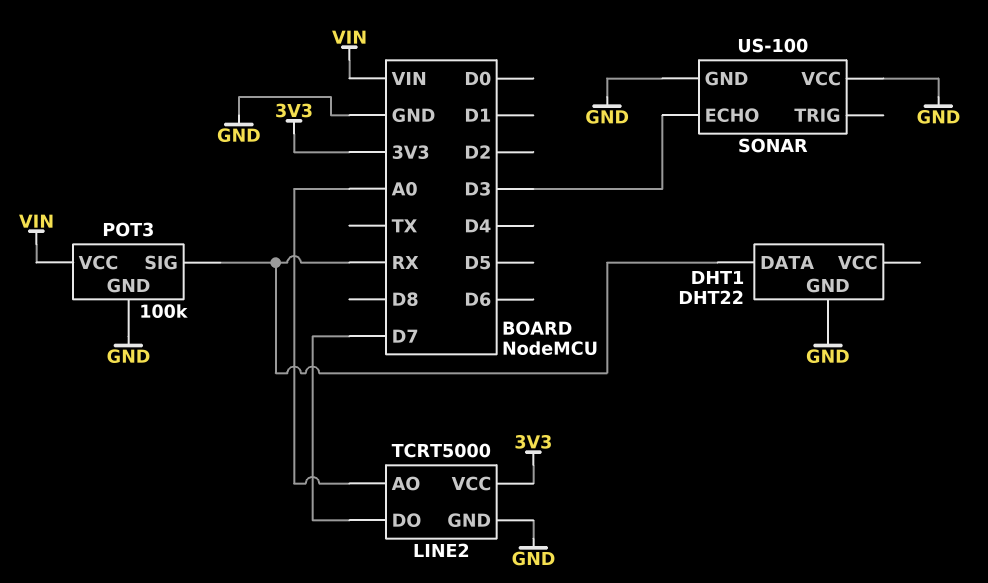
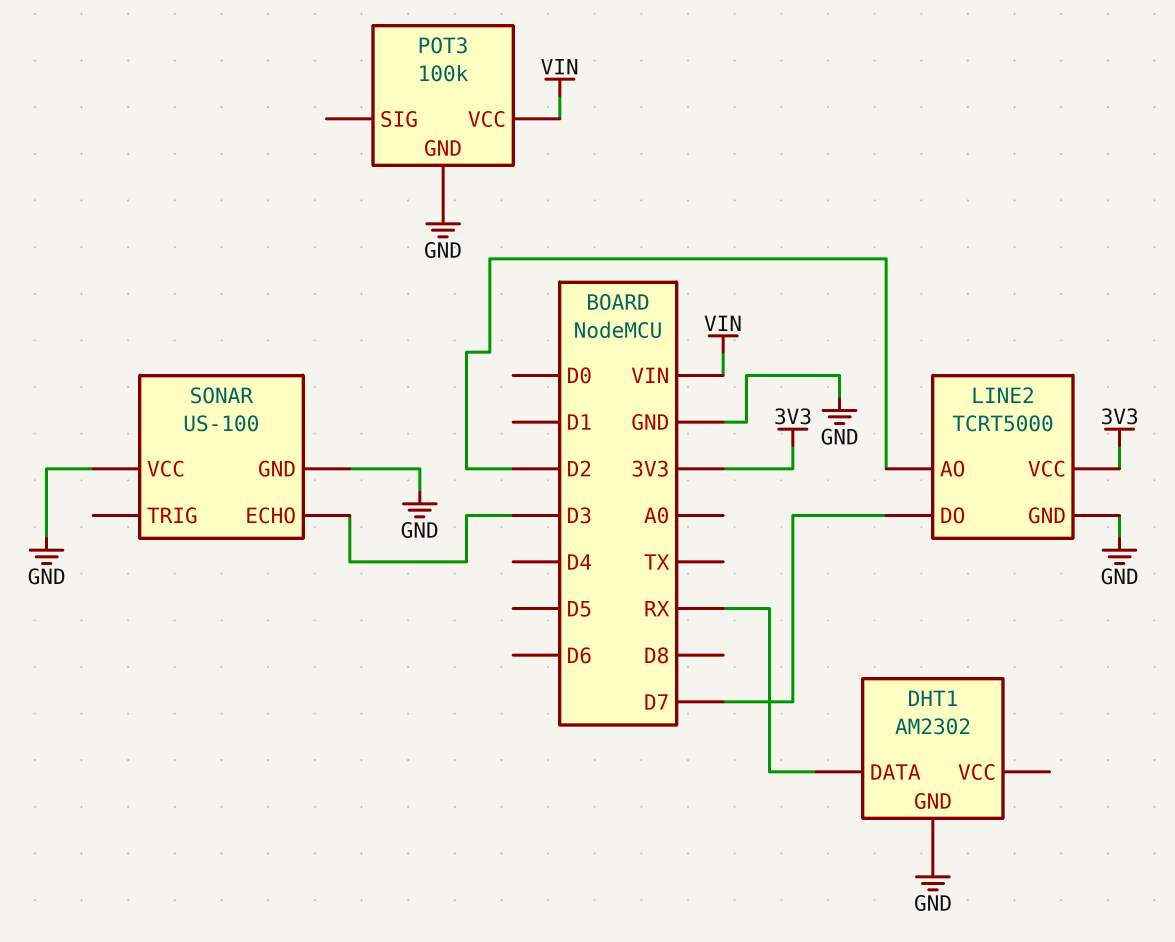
DHT1: DHT22 -> AM2302
LINE2 pin AO: A0 -> D2
POT3 pin SIG: RX -> none

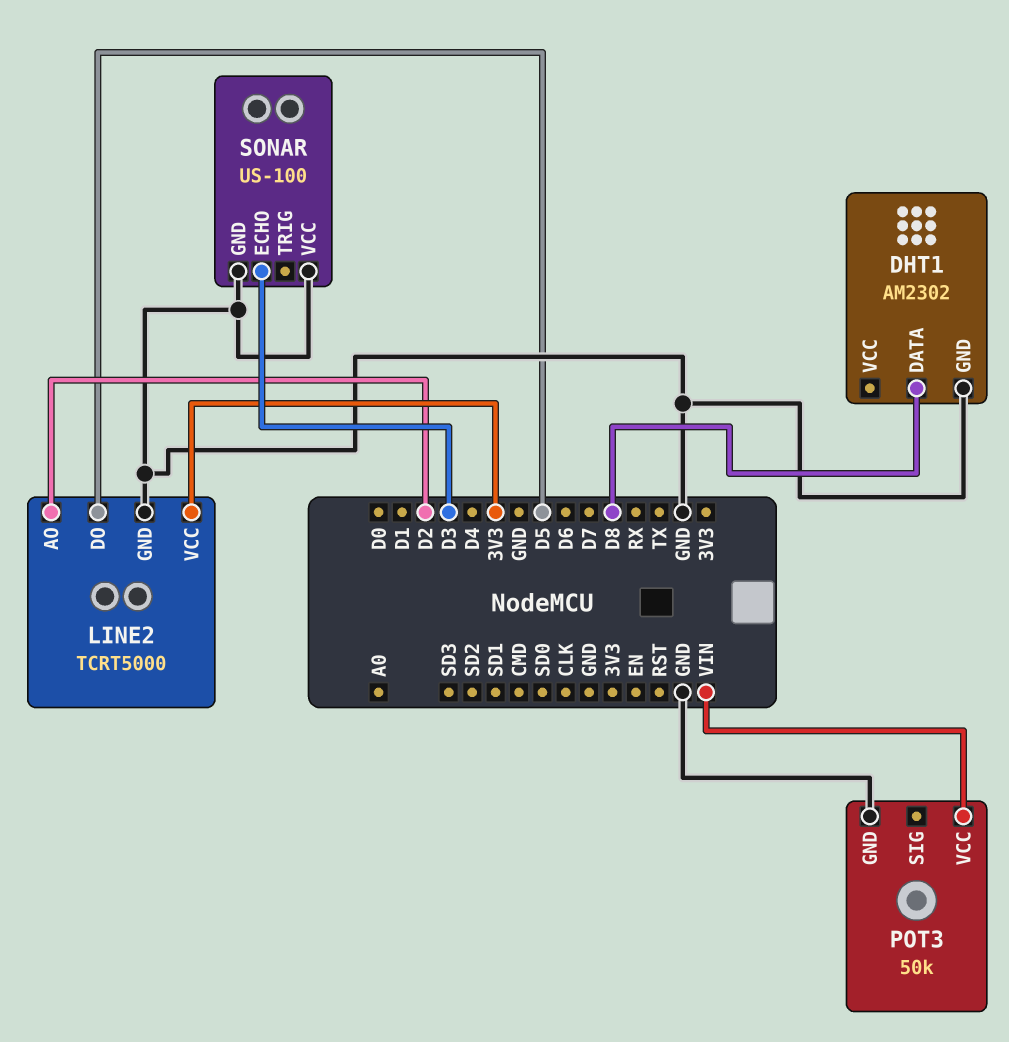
DHT1 pin DATA: RX -> D8
LINE2 pin DO: D7 -> D5
POT3: 100k -> 50k

